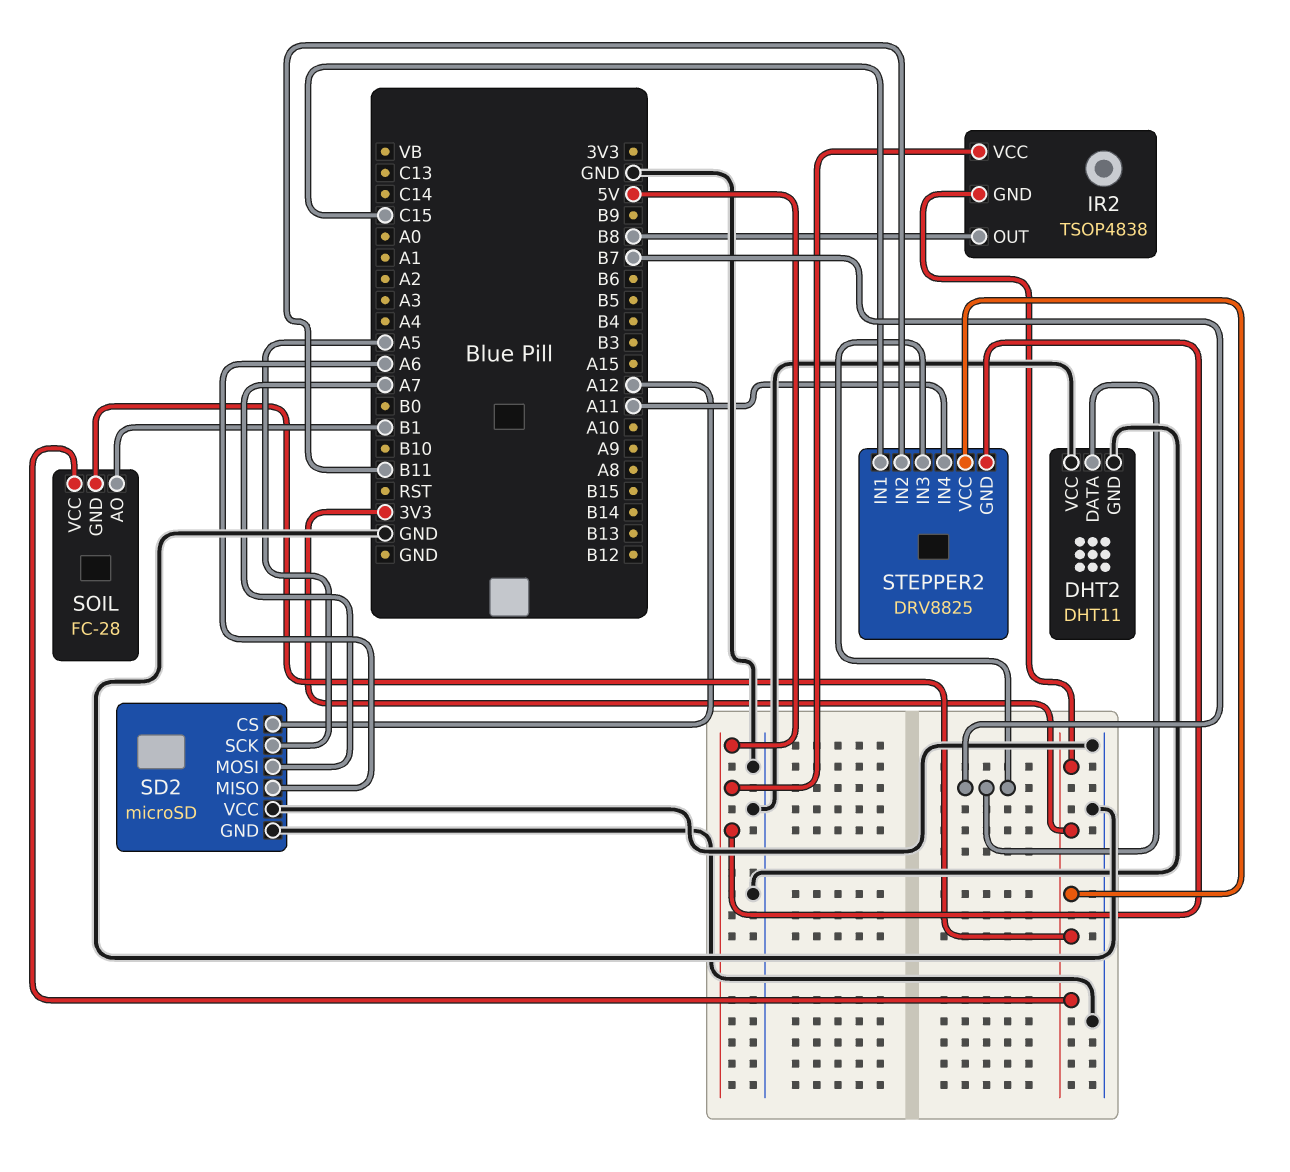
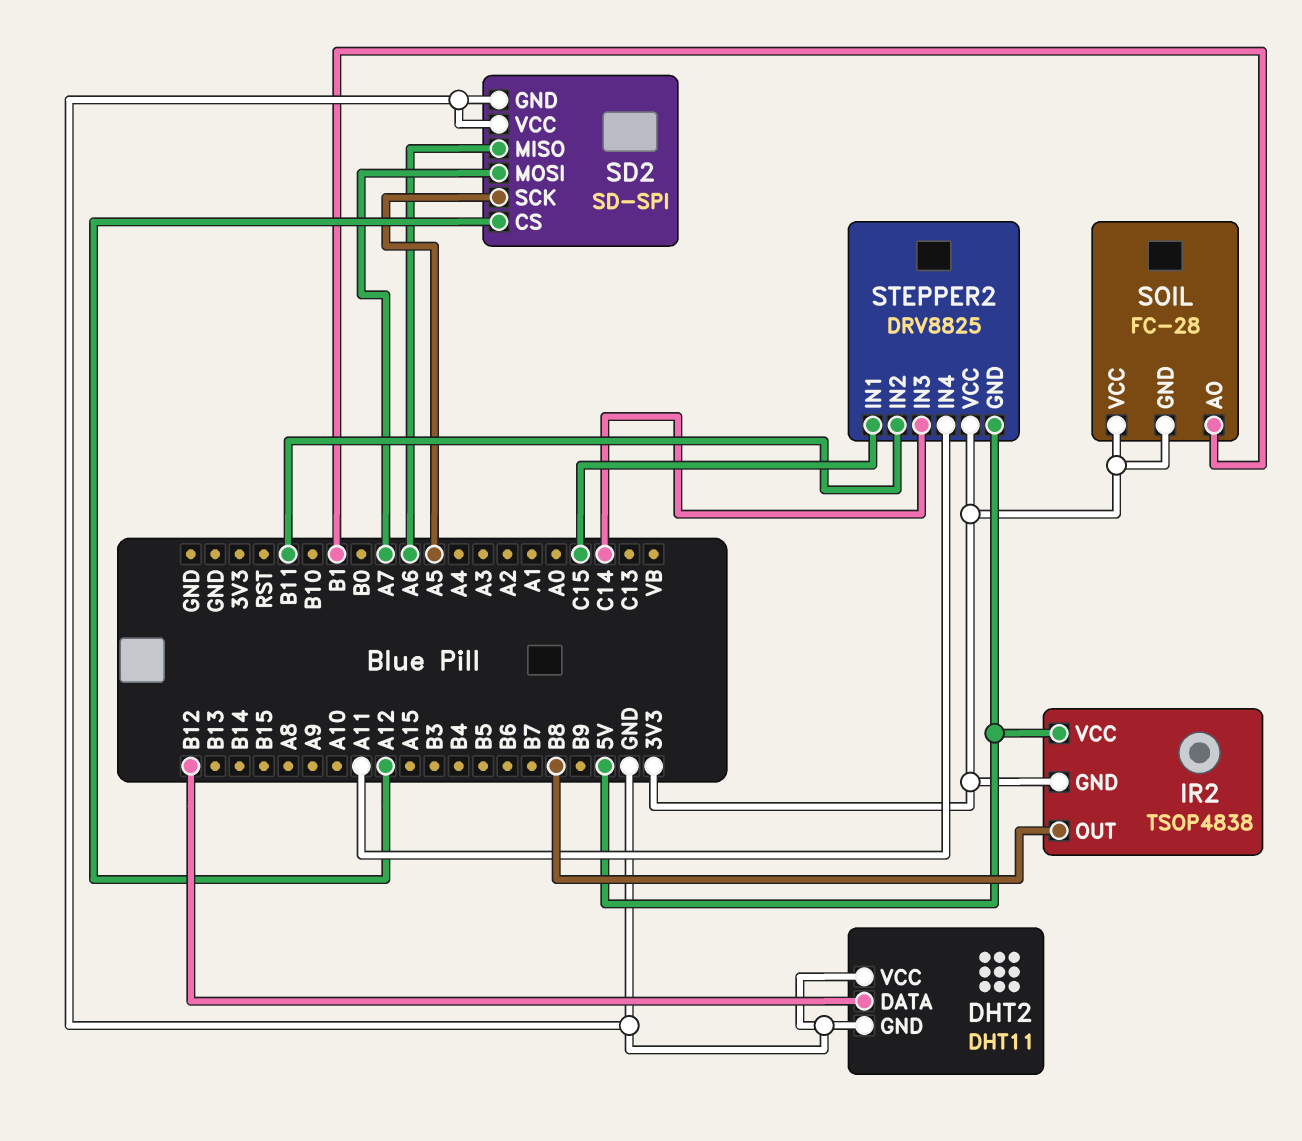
DHT2 pin DATA: B7 -> B12
SD2: microSD -> SD-SPI
STEPPER2 pin IN3: B7 -> C14

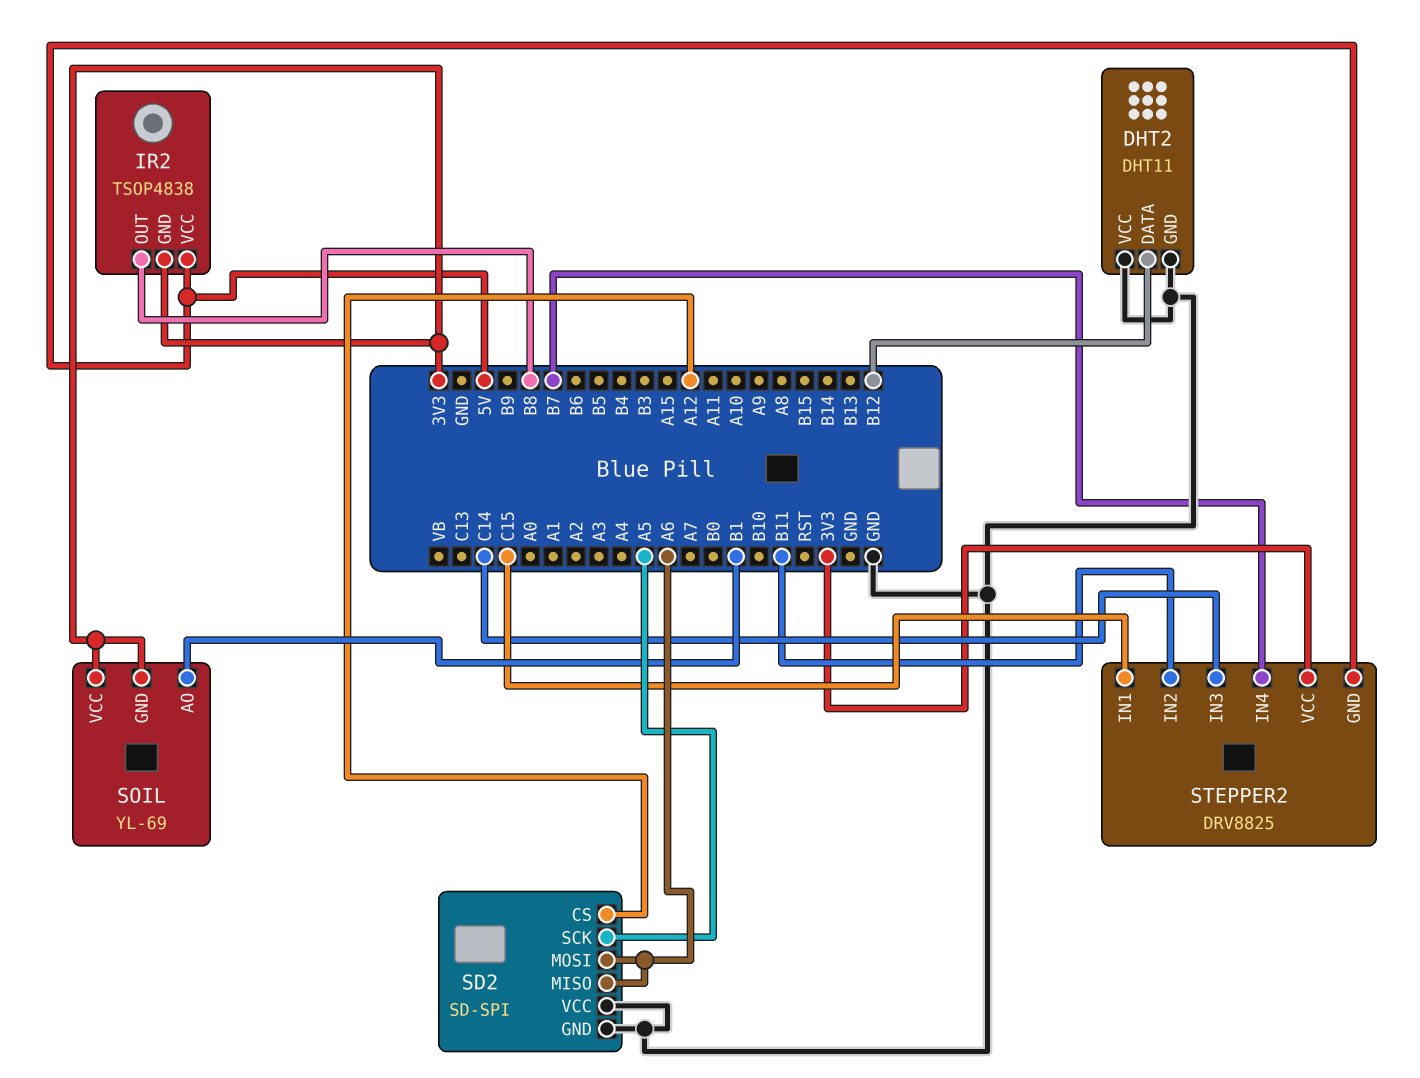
SD2 pin MOSI: A7 -> A6
SOIL: FC-28 -> YL-69
STEPPER2 pin IN4: A11 -> B7

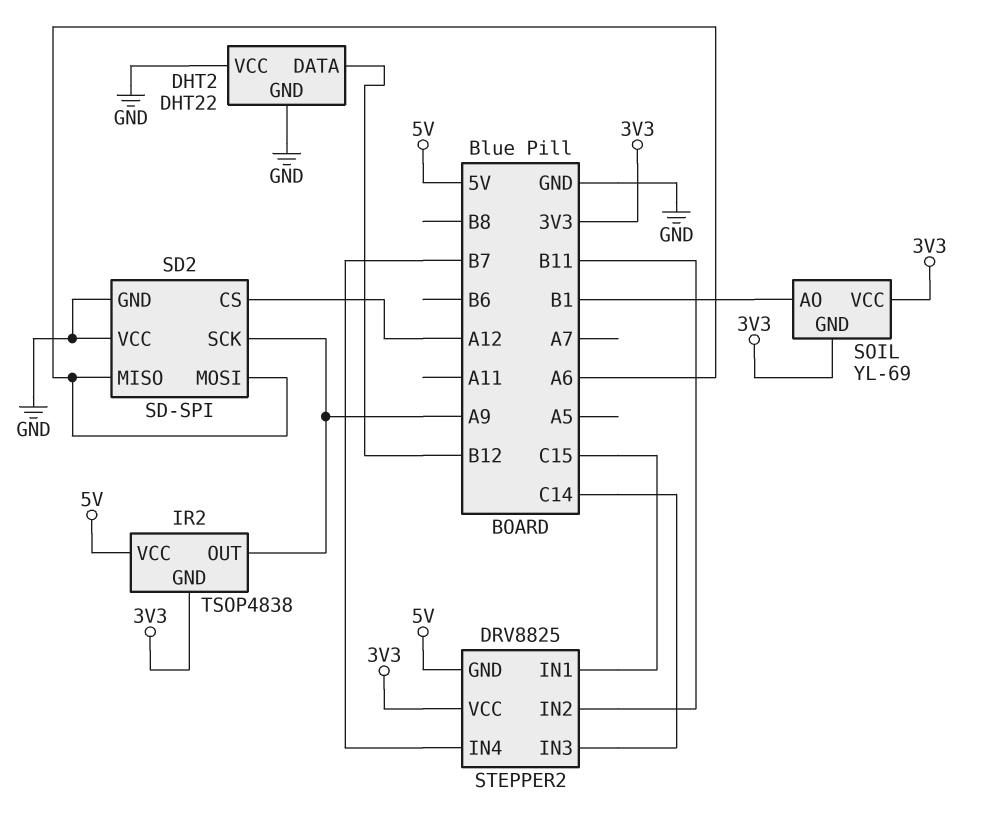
DHT2: DHT11 -> DHT22
IR2 pin OUT: B8 -> A9
SD2 pin SCK: A5 -> A9

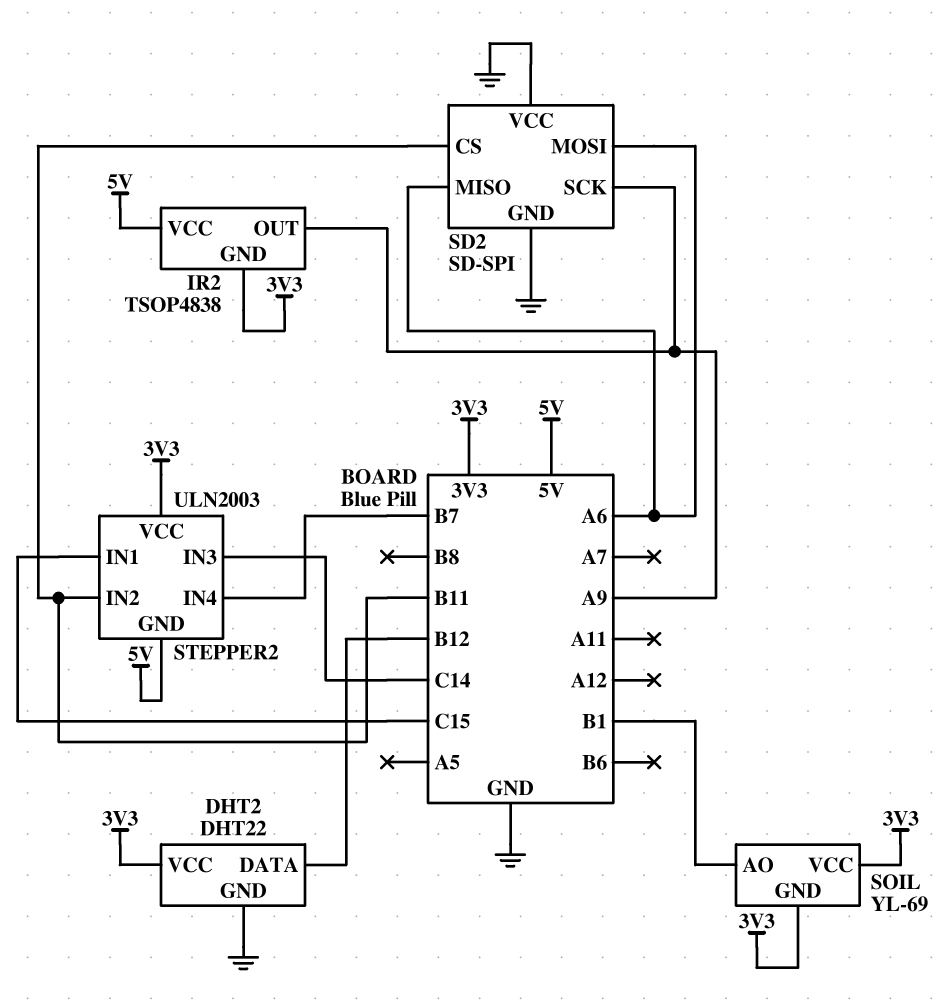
DHT2 pin VCC: GND -> 3V3
SD2 pin CS: A12 -> B11
STEPPER2: DRV8825 -> ULN2003

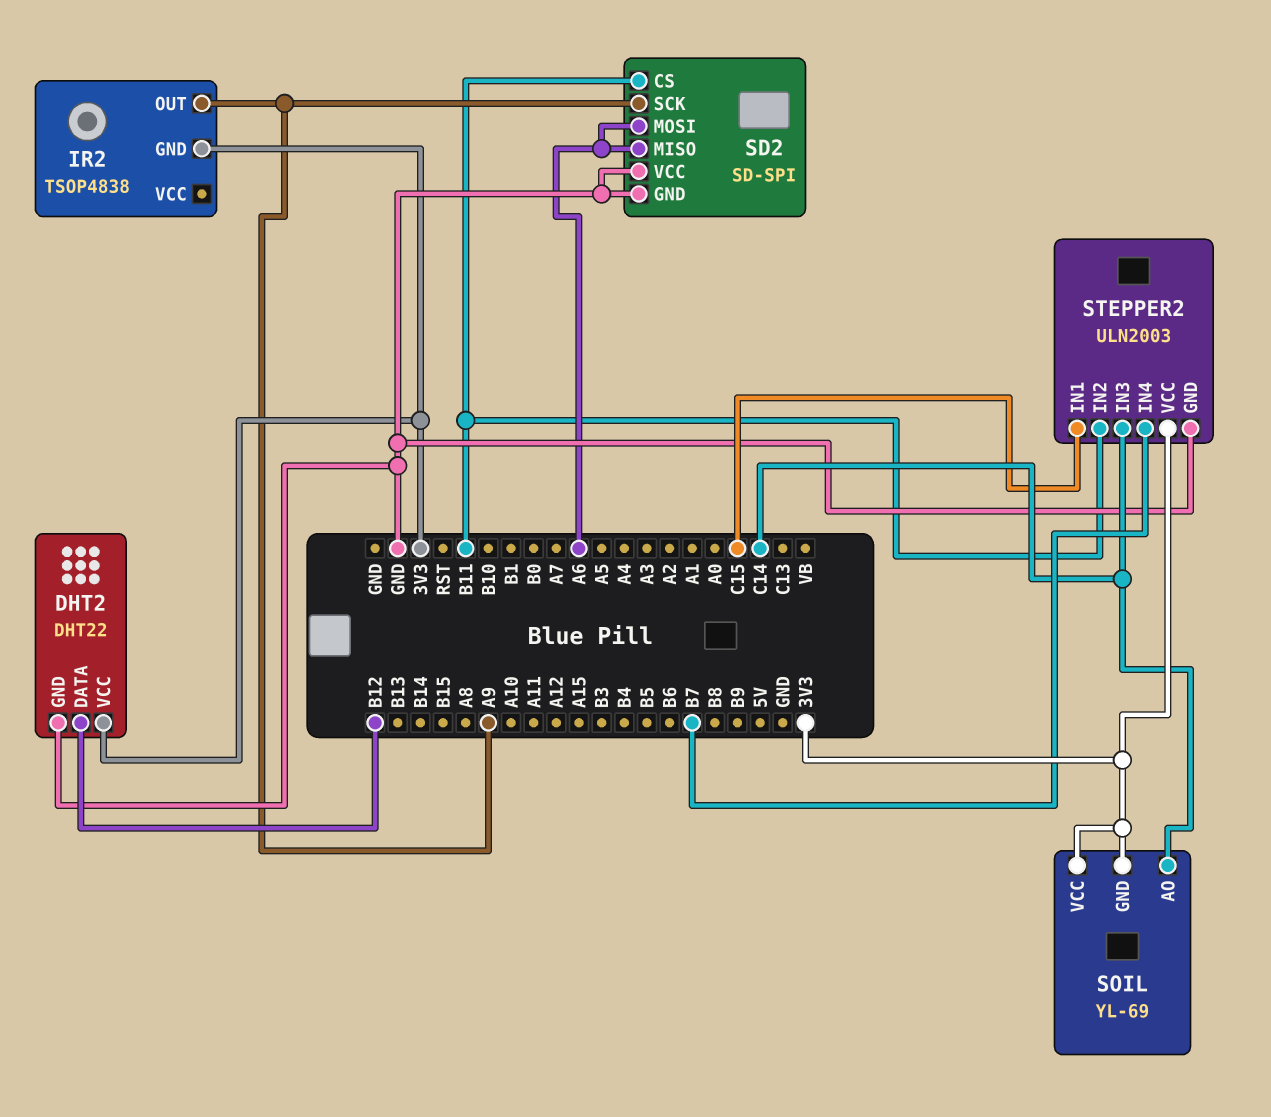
IR2 pin VCC: 5V -> none
SOIL pin AO: B1 -> C14
STEPPER2 pin GND: 5V -> GND

